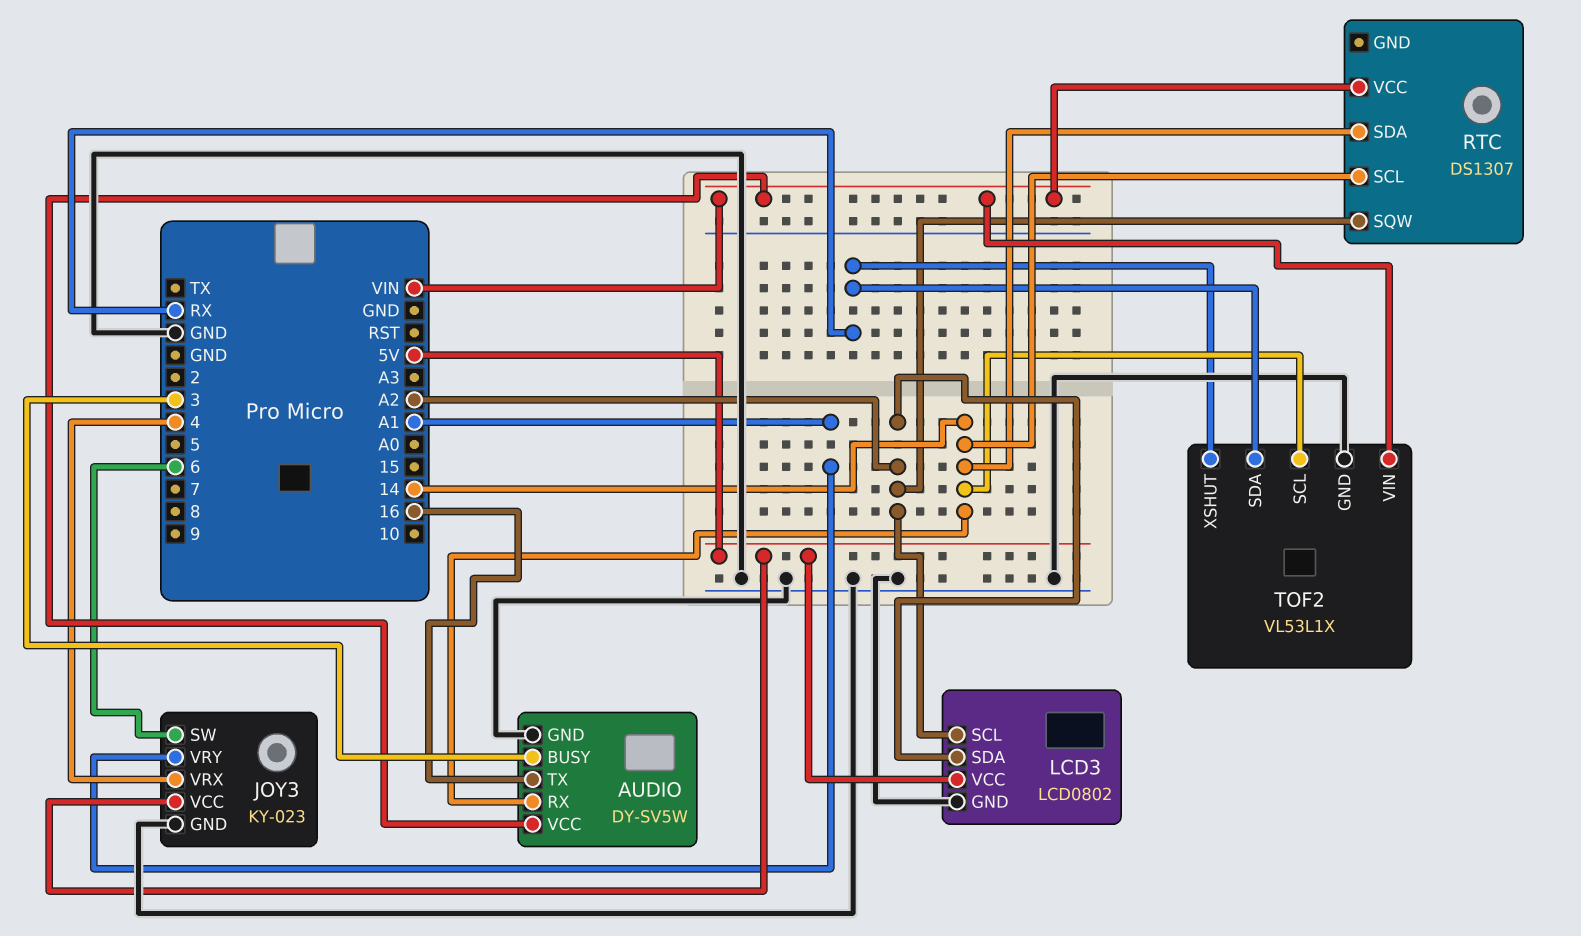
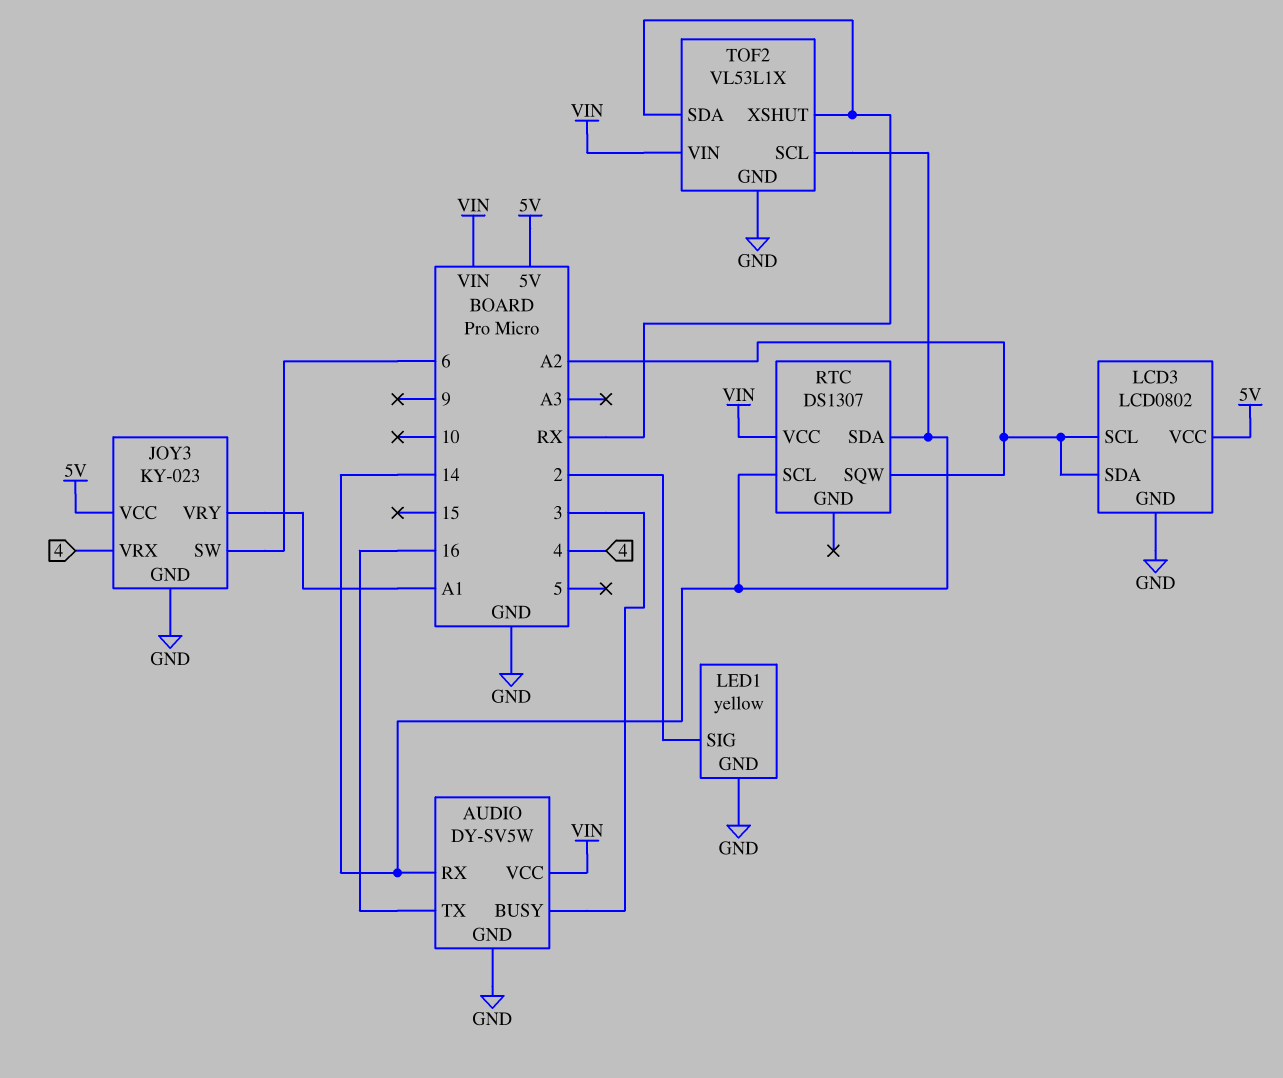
LED1: none -> yellow
LED1 pin GND: none -> GND
LED1 pin SIG: none -> 2

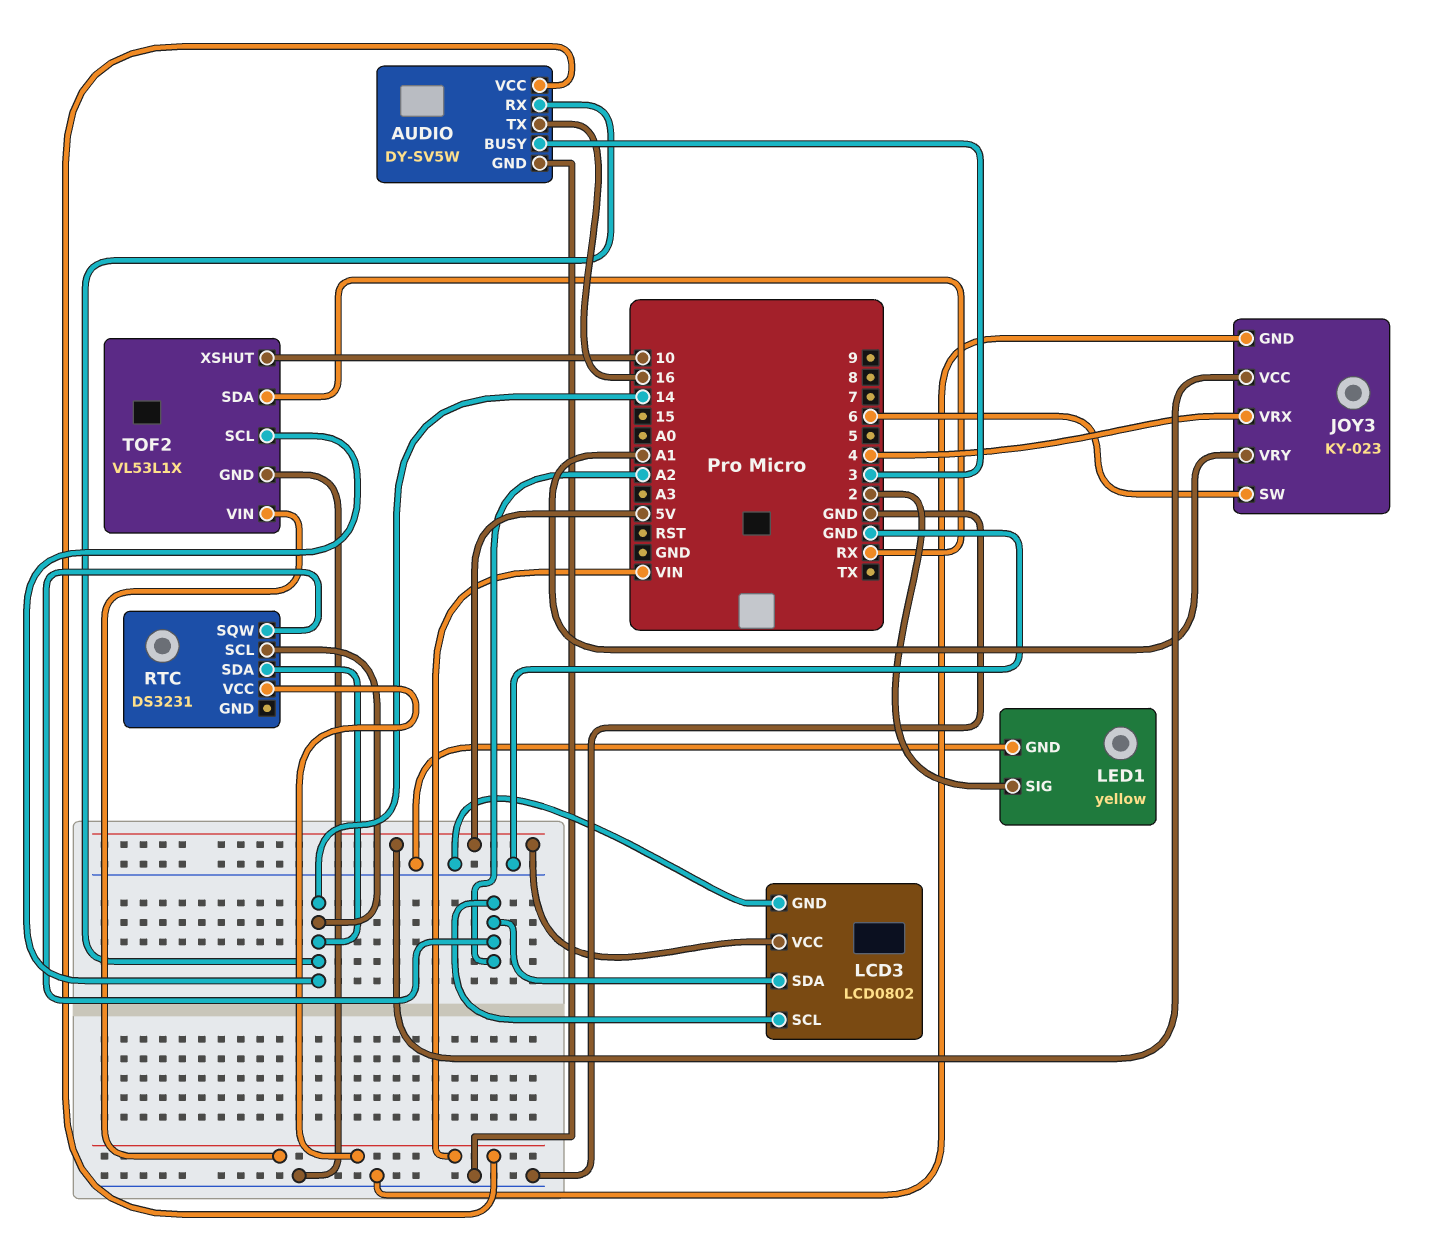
RTC: DS1307 -> DS3231
TOF2 pin XSHUT: RX -> 10

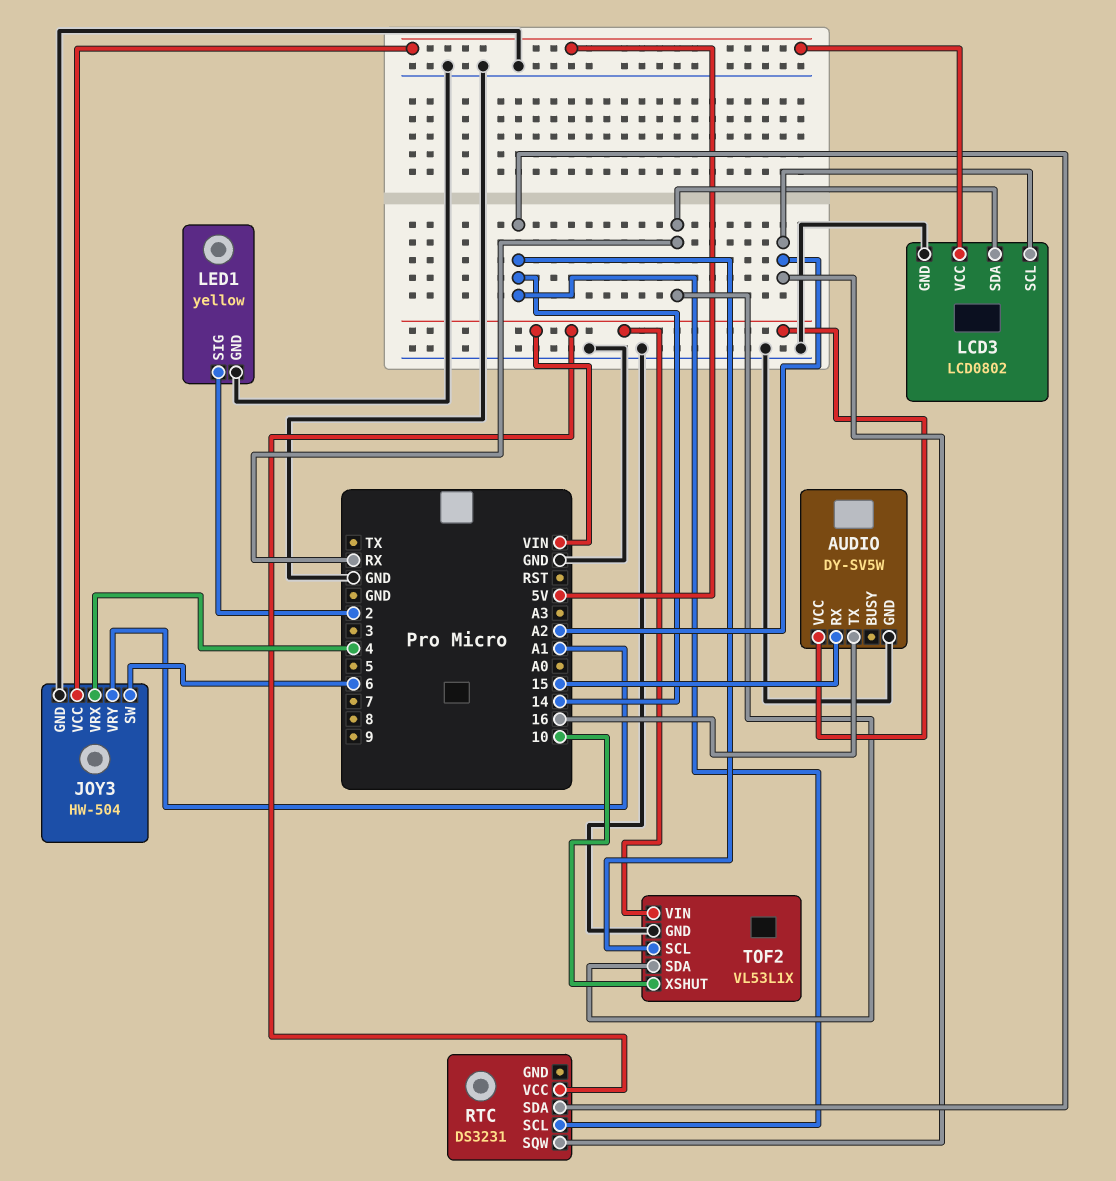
AUDIO pin BUSY: 3 -> none
AUDIO pin RX: 14 -> 15
JOY3: KY-023 -> HW-504
LCD3 pin SDA: A2 -> RX

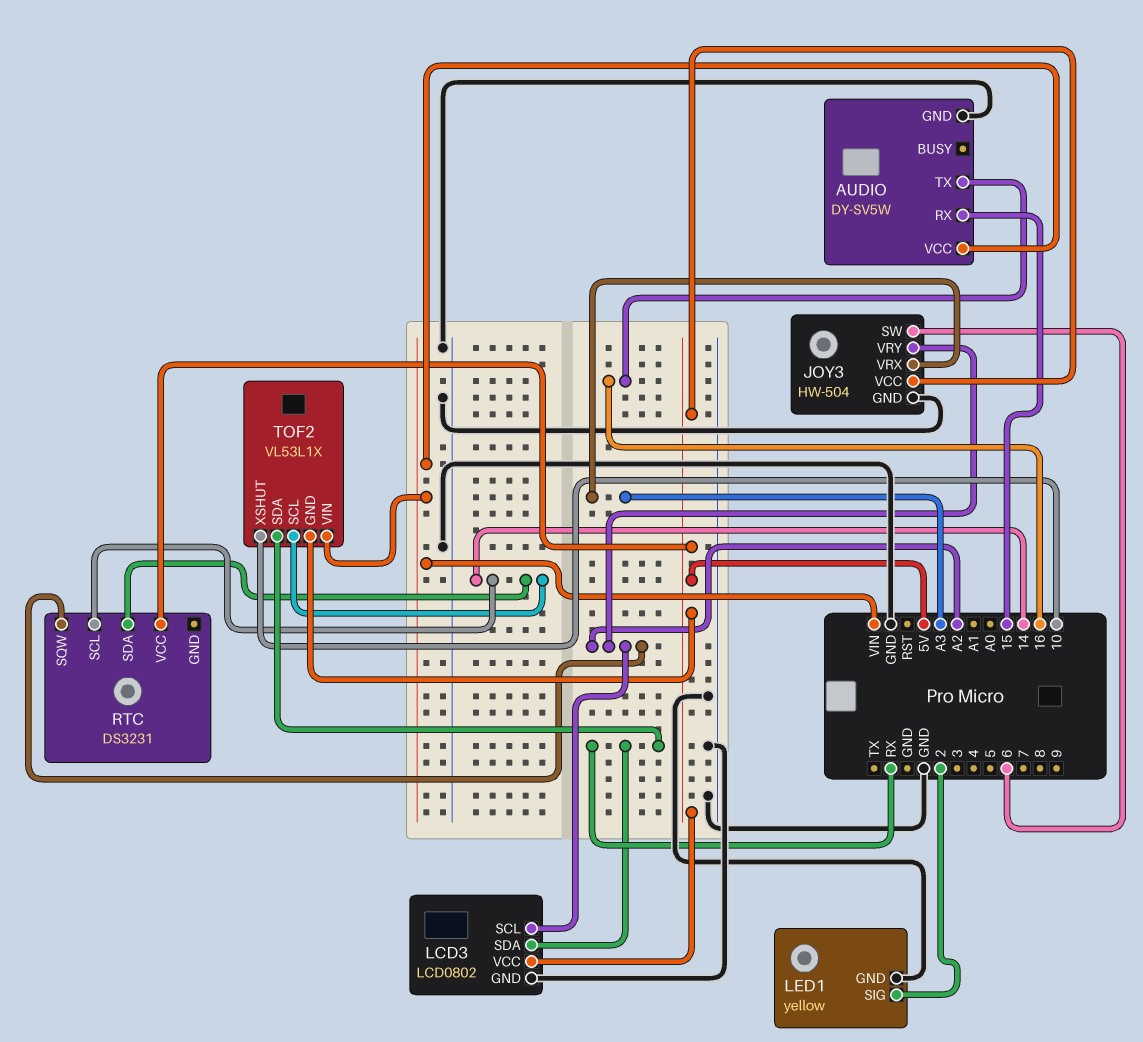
JOY3 pin VRX: 4 -> A3
JOY3 pin VRY: A1 -> A2
RTC pin VCC: VIN -> 5V
TOF2 pin GND: GND -> 5V

